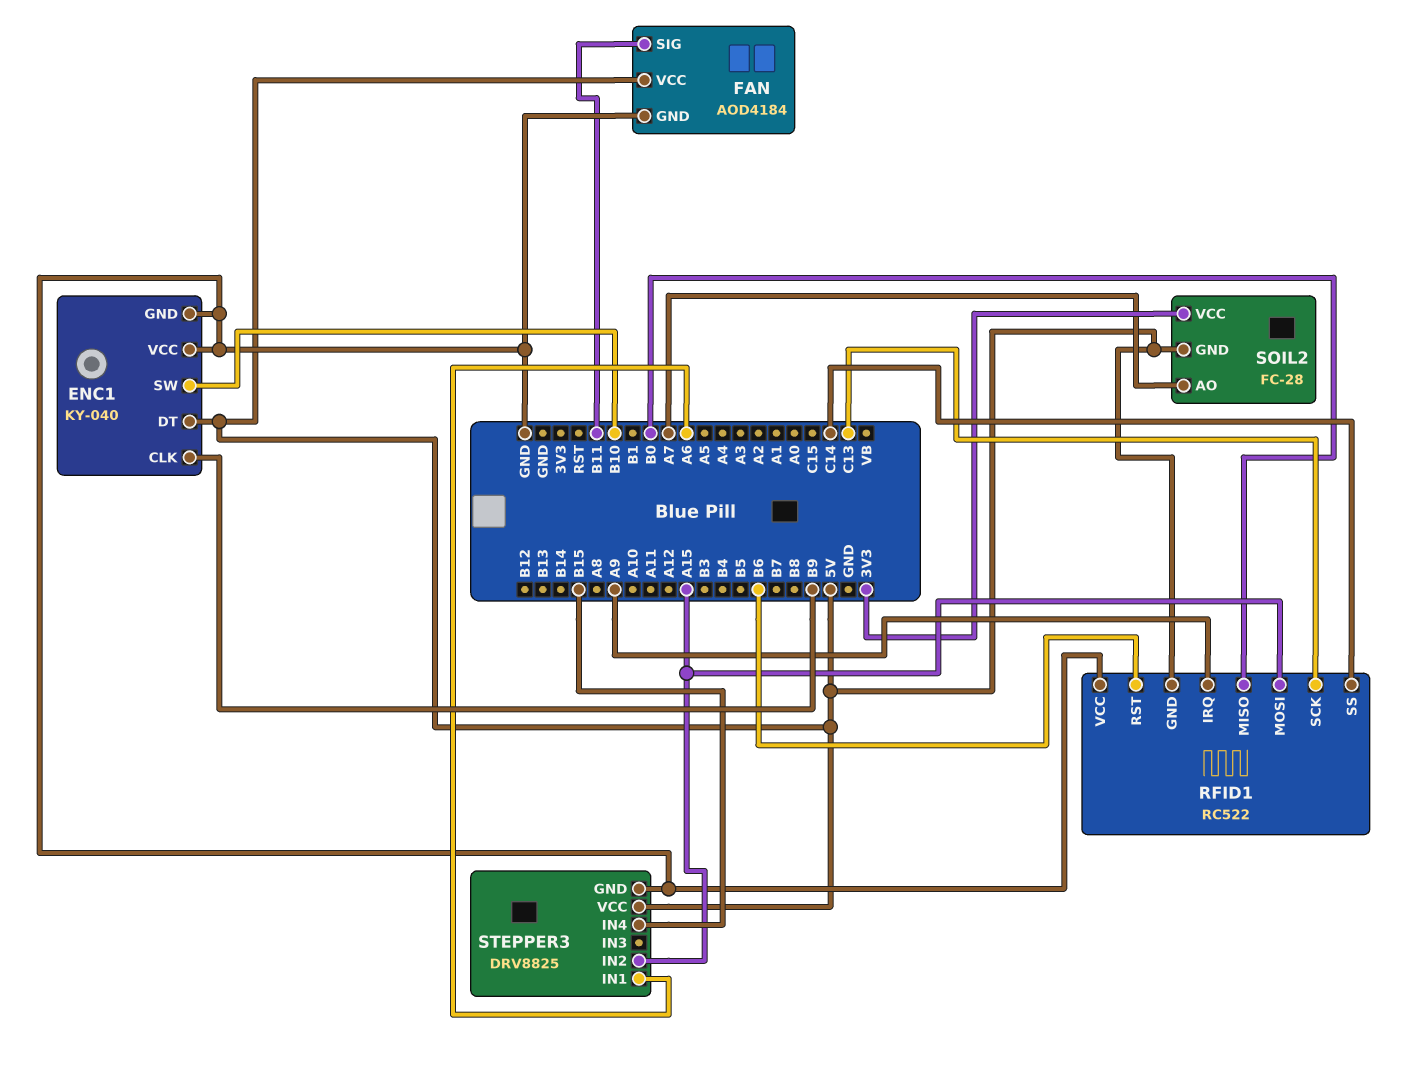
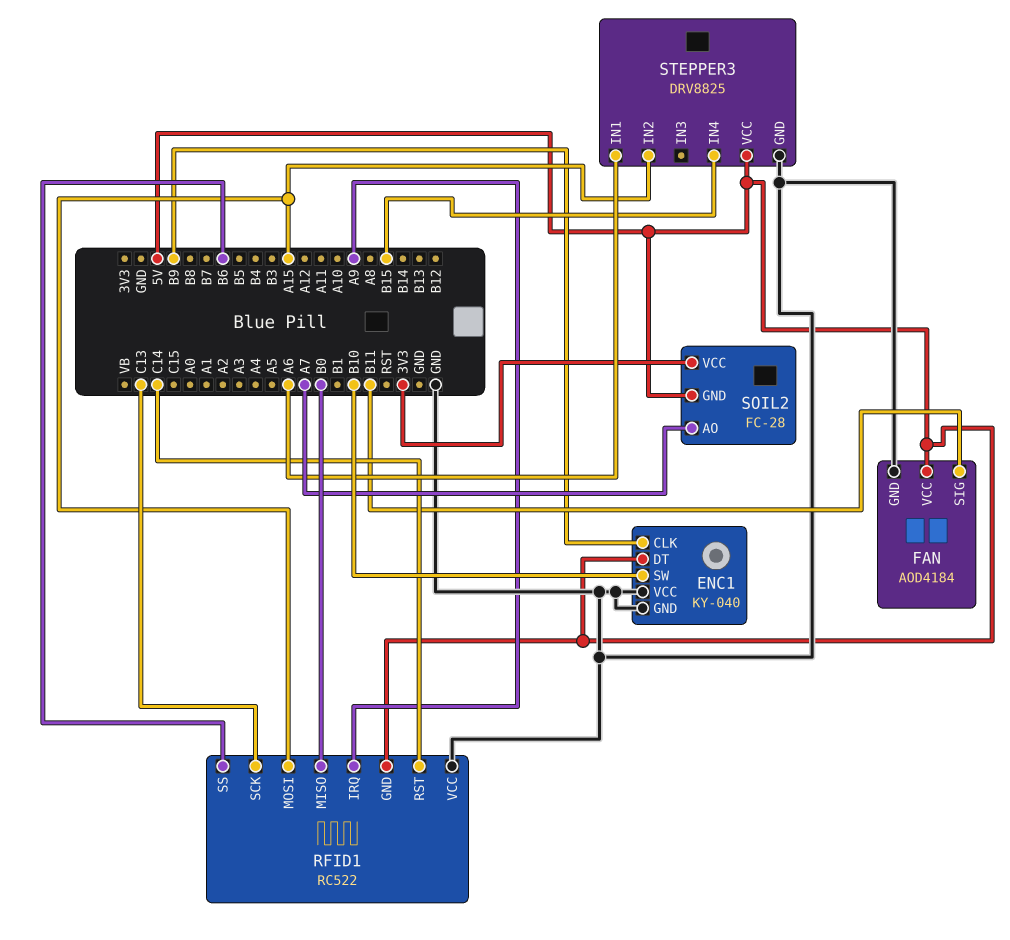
RFID1 pin RST: B6 -> C14
RFID1 pin SS: C14 -> B6

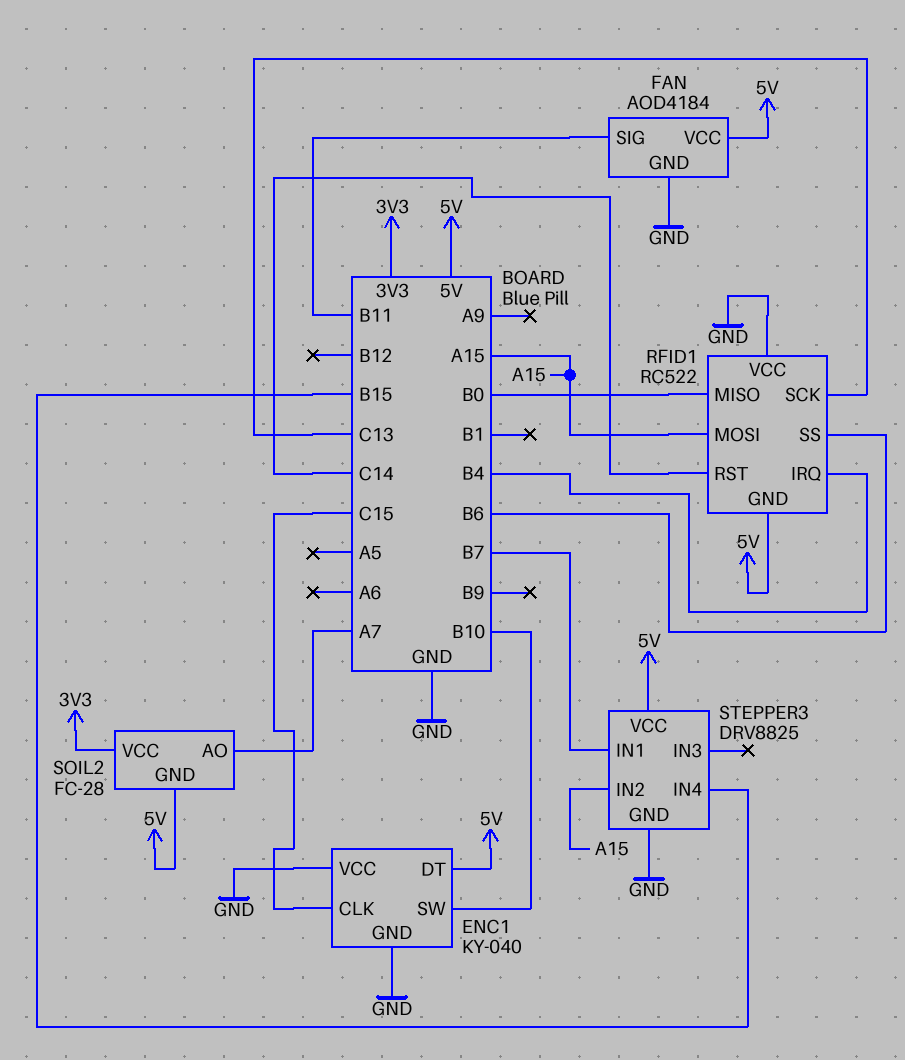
ENC1 pin CLK: B9 -> C15
RFID1 pin IRQ: A9 -> B4
STEPPER3 pin IN1: A6 -> B7

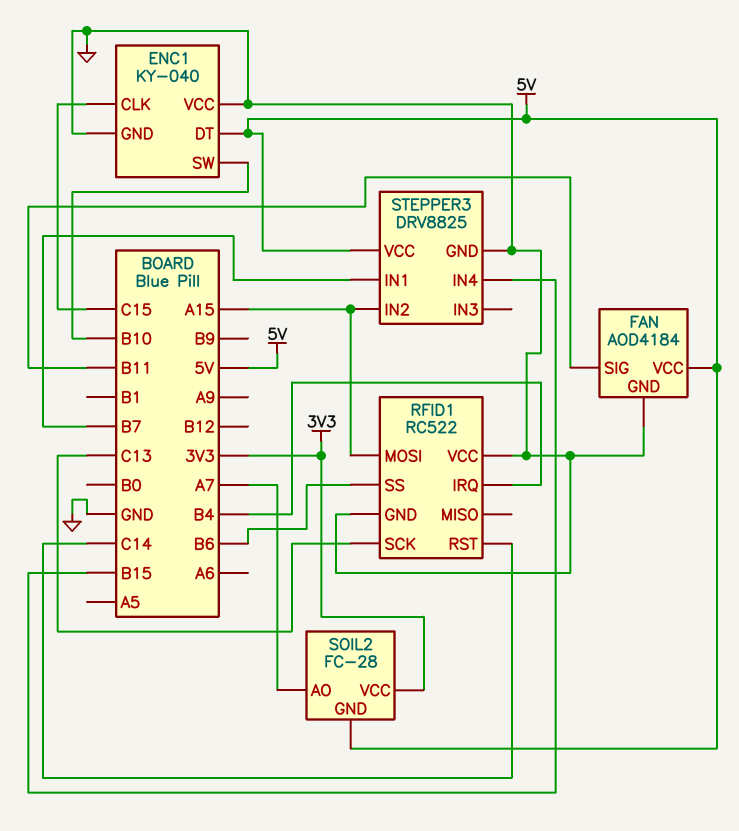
RFID1 pin GND: 5V -> GND
RFID1 pin MISO: B0 -> none

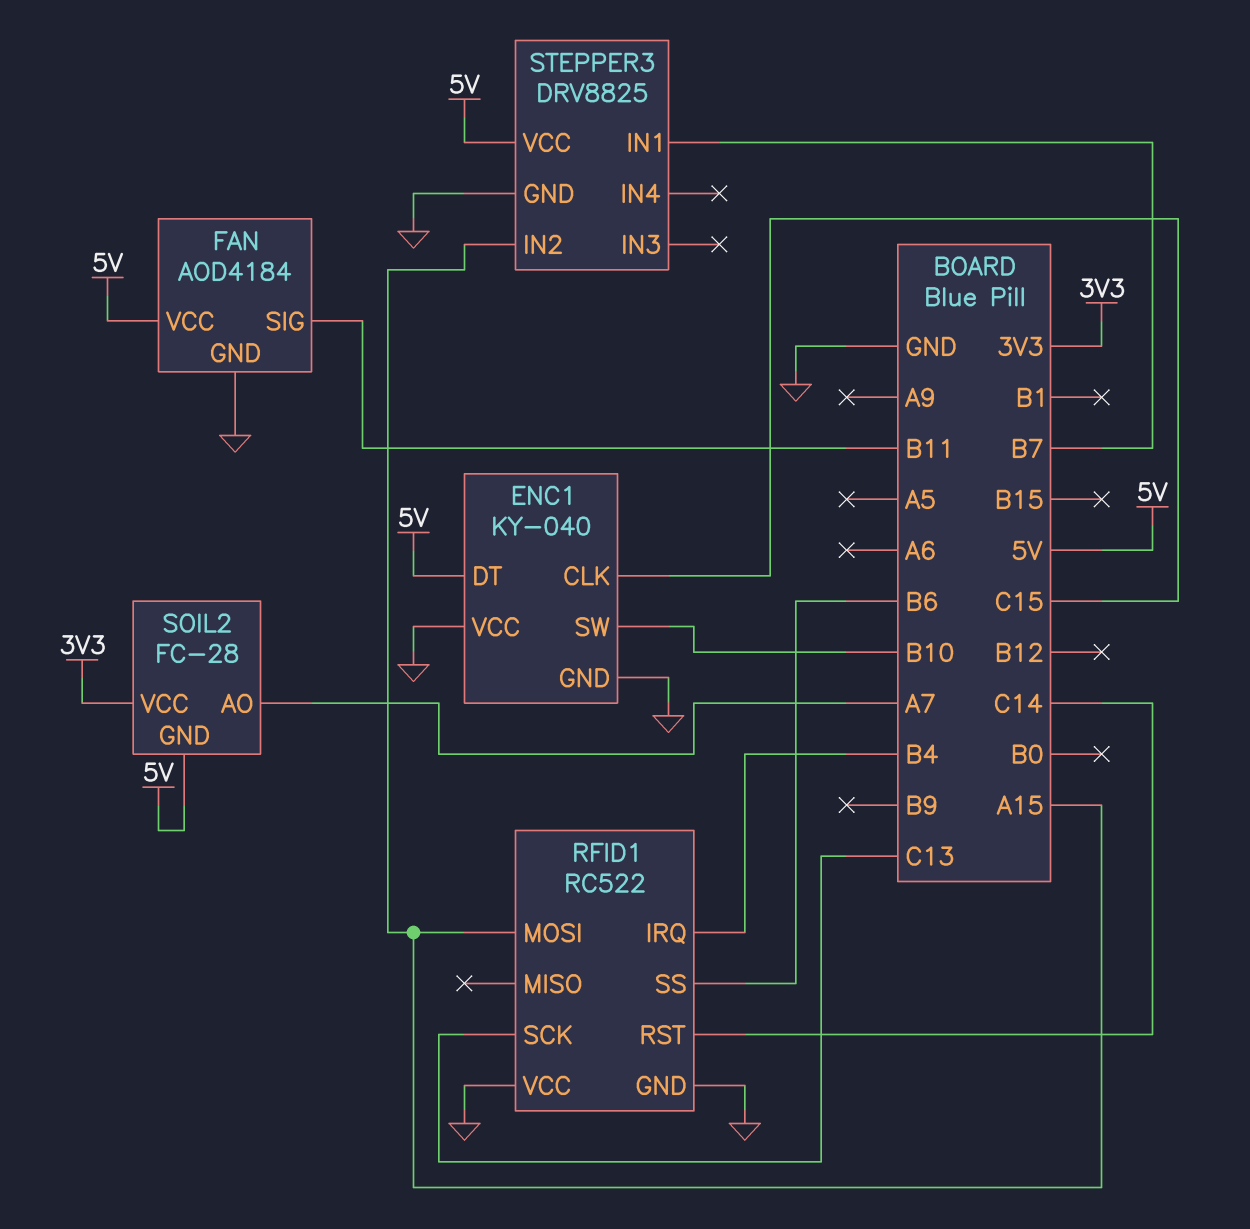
STEPPER3 pin IN4: B15 -> none

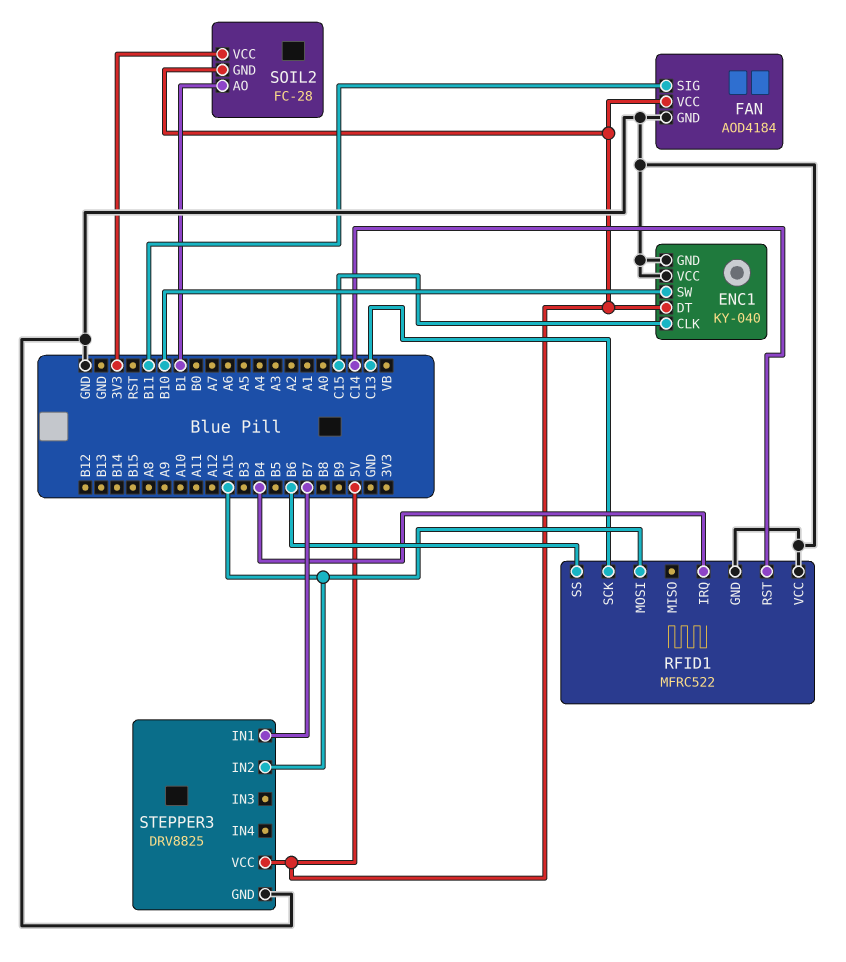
RFID1: RC522 -> MFRC522
SOIL2 pin AO: A7 -> B1

